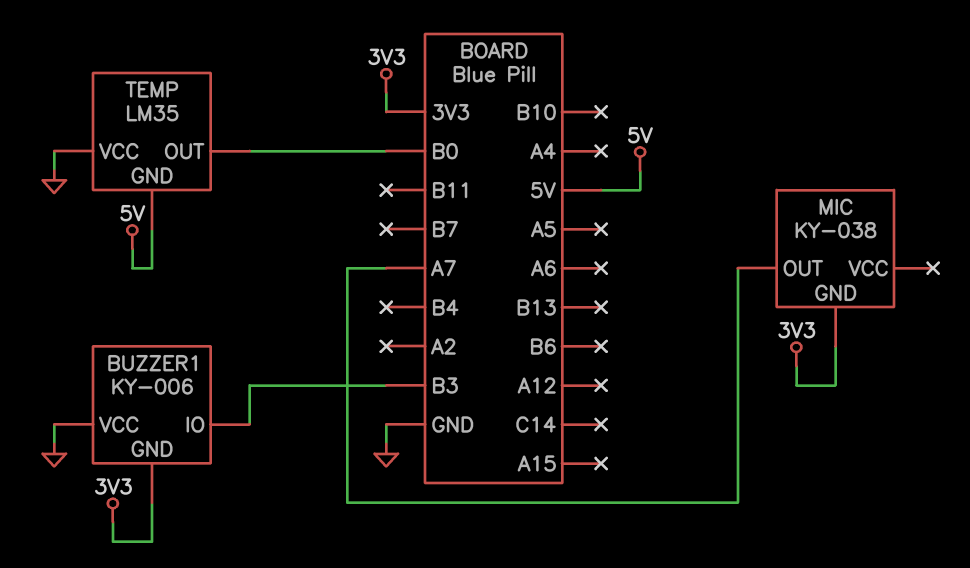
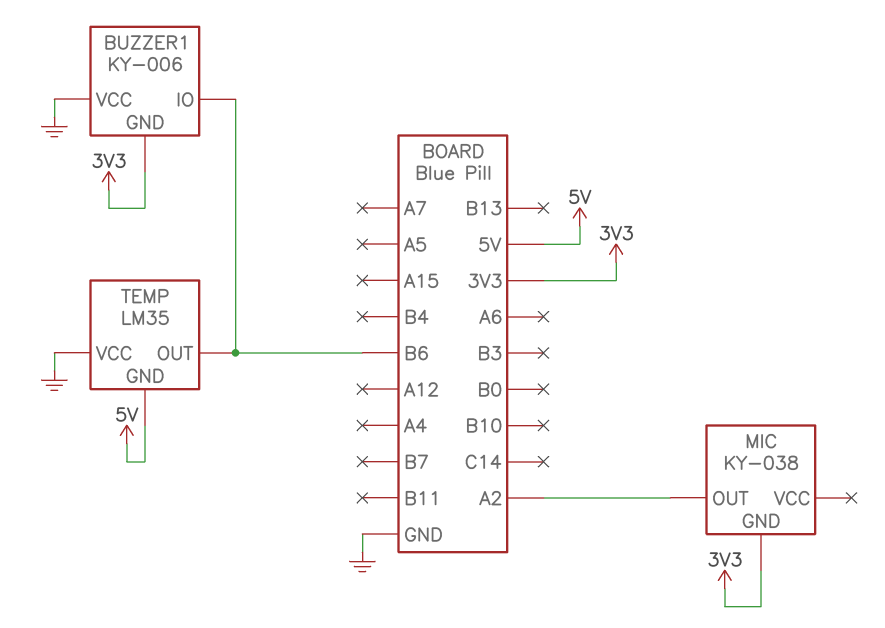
BUZZER1 pin IO: B3 -> B6
MIC pin OUT: A7 -> A2
TEMP pin OUT: B0 -> B6

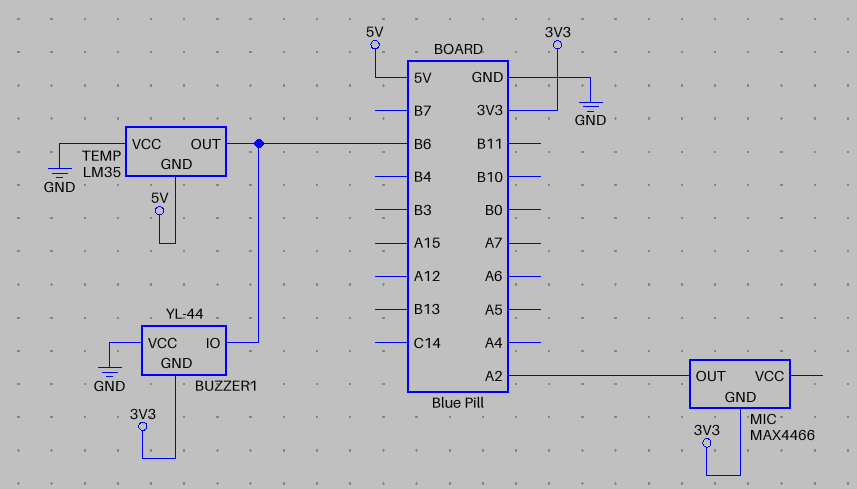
BUZZER1: KY-006 -> YL-44
MIC: KY-038 -> MAX4466

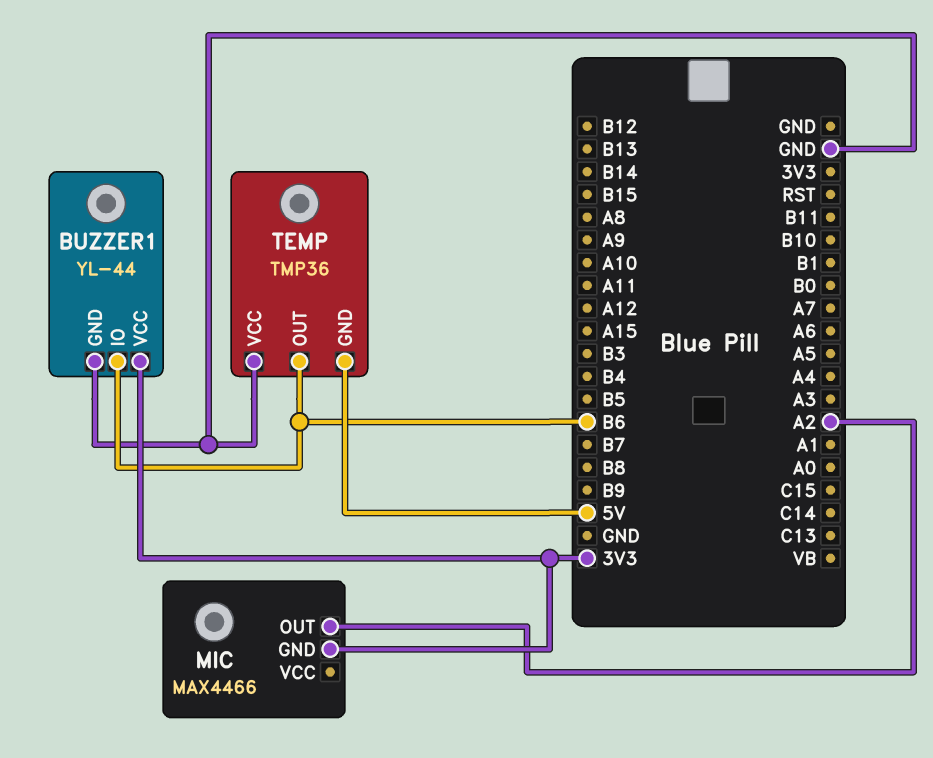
BUZZER1 pin GND: 3V3 -> GND
BUZZER1 pin VCC: GND -> 3V3
TEMP: LM35 -> TMP36

